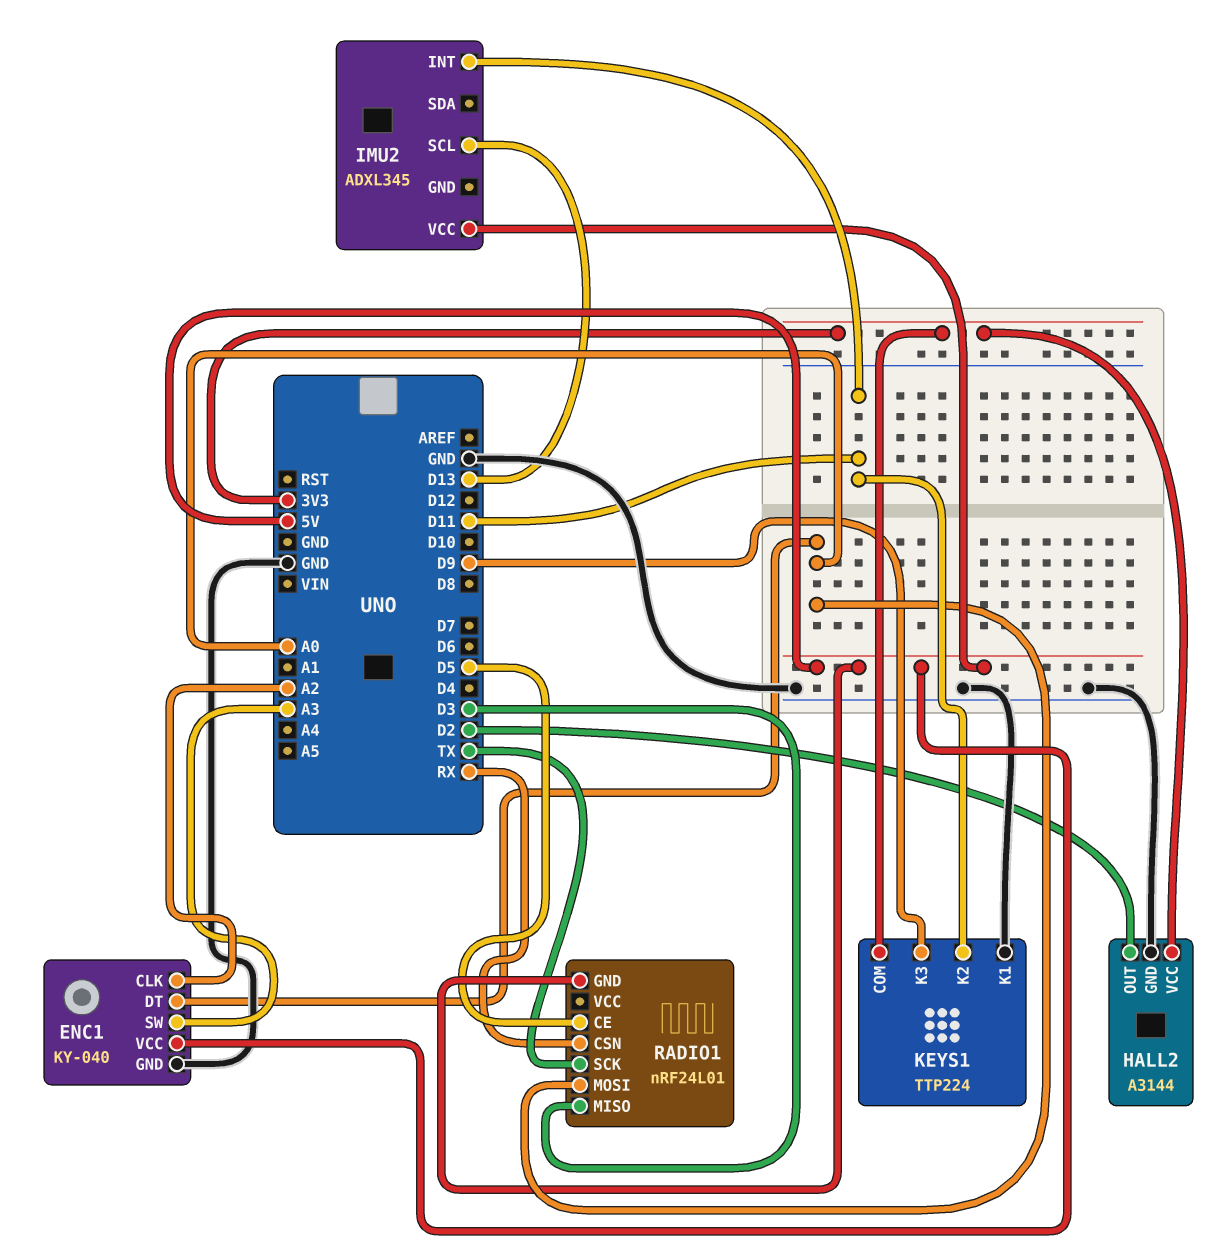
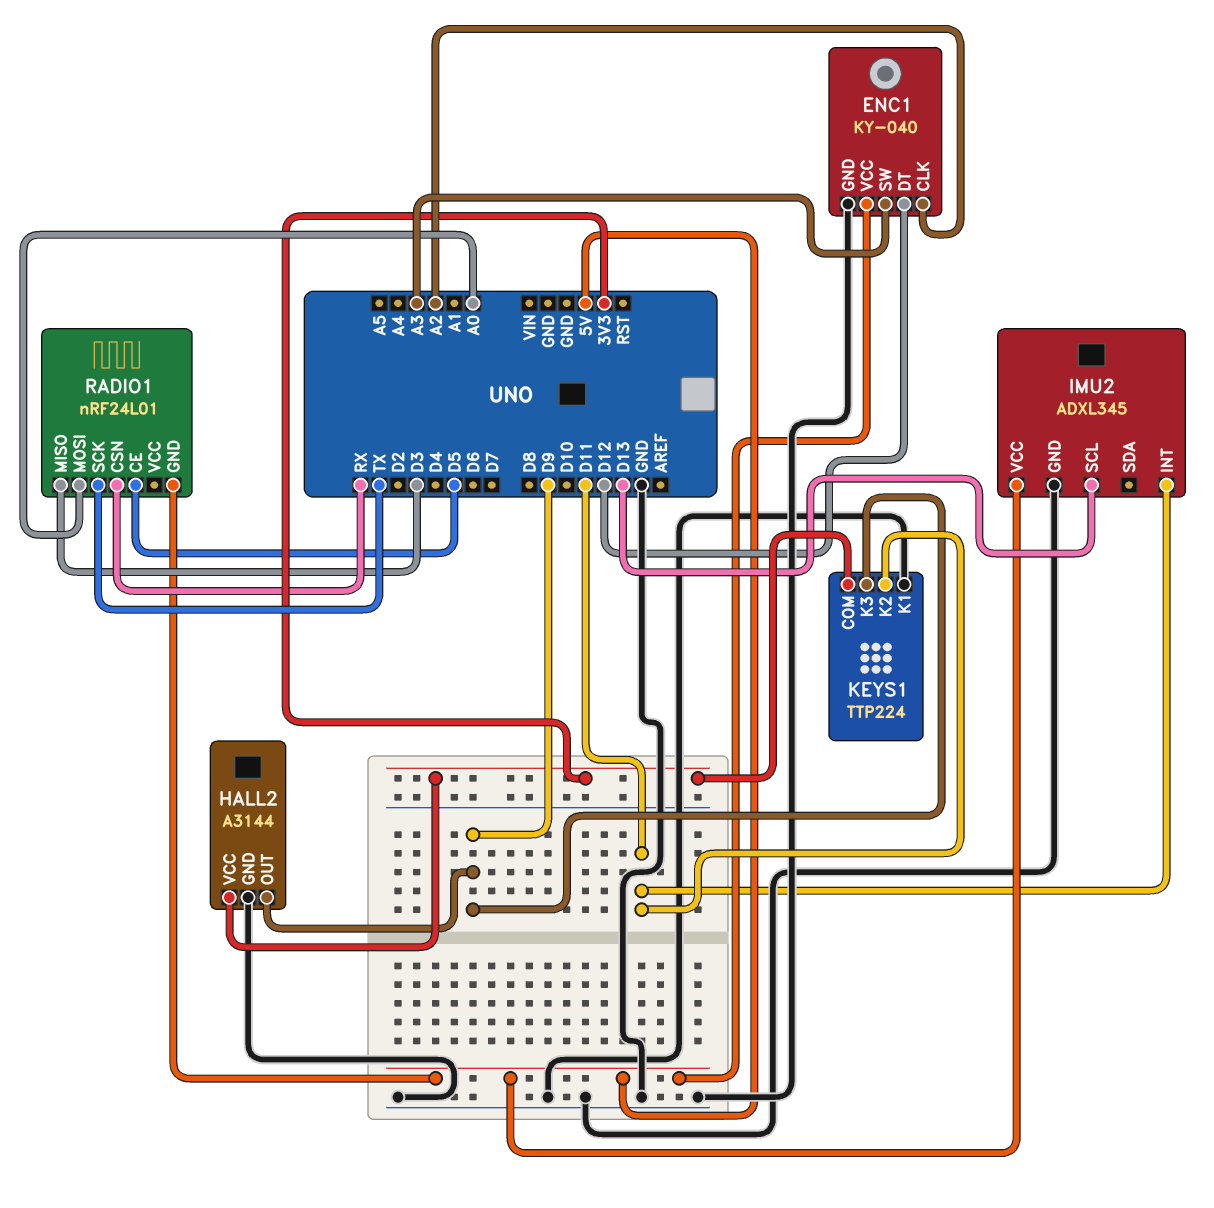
ENC1 pin DT: A0 -> D12
HALL2 pin OUT: D2 -> D9
IMU2 pin GND: none -> GND

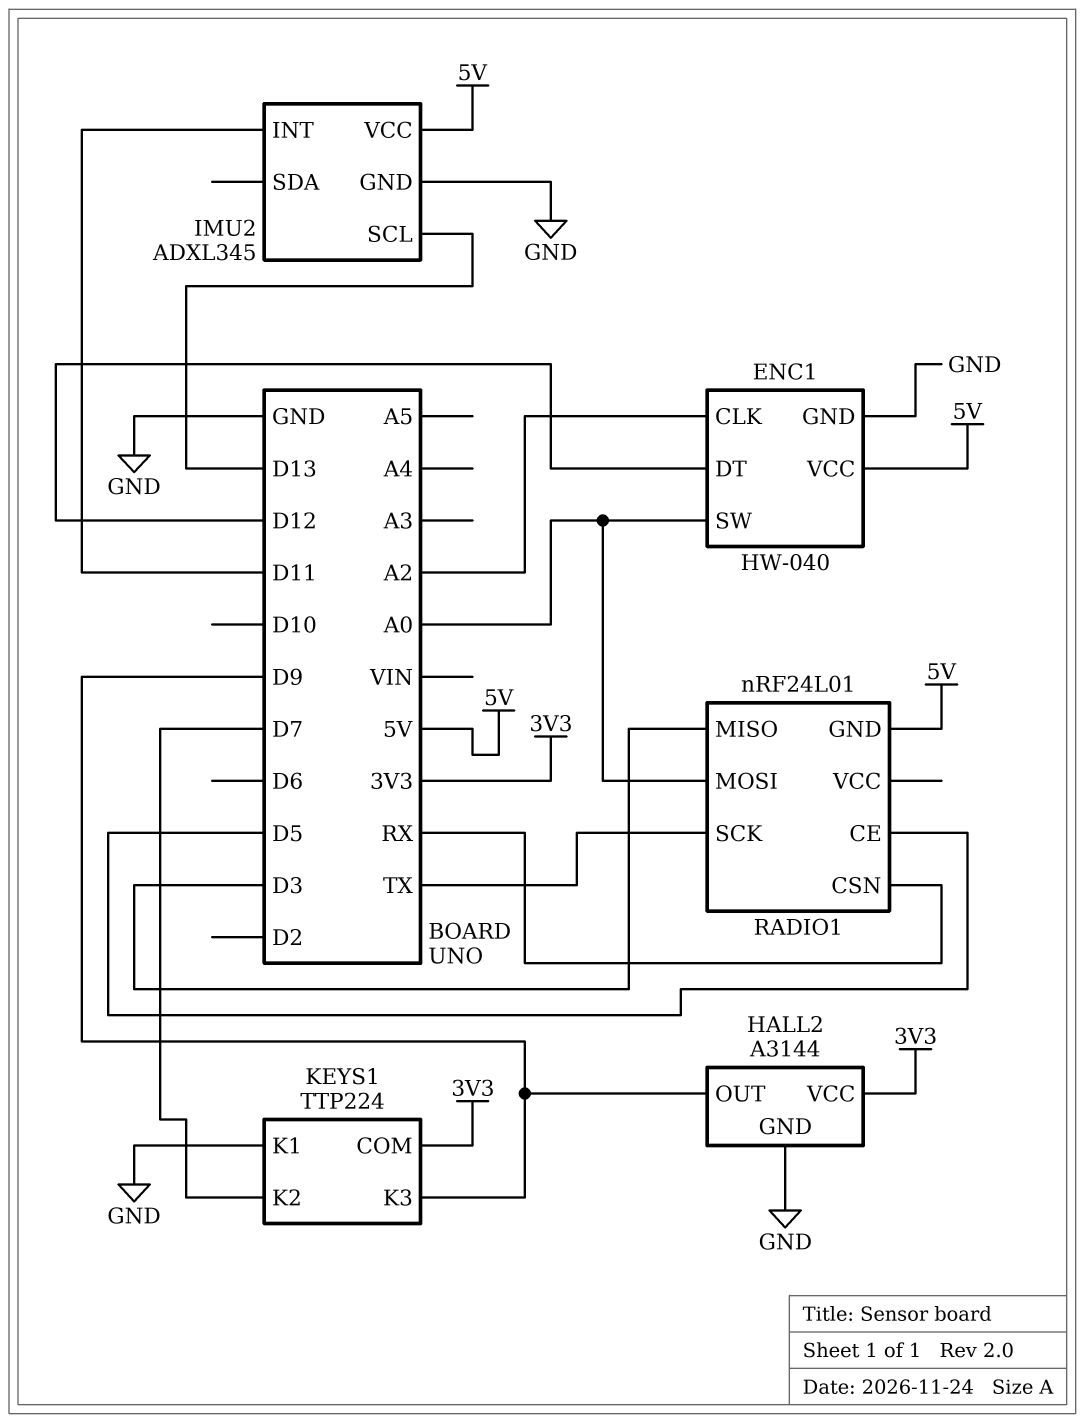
ENC1: KY-040 -> HW-040
ENC1 pin SW: A3 -> A0
KEYS1 pin K2: D11 -> D7

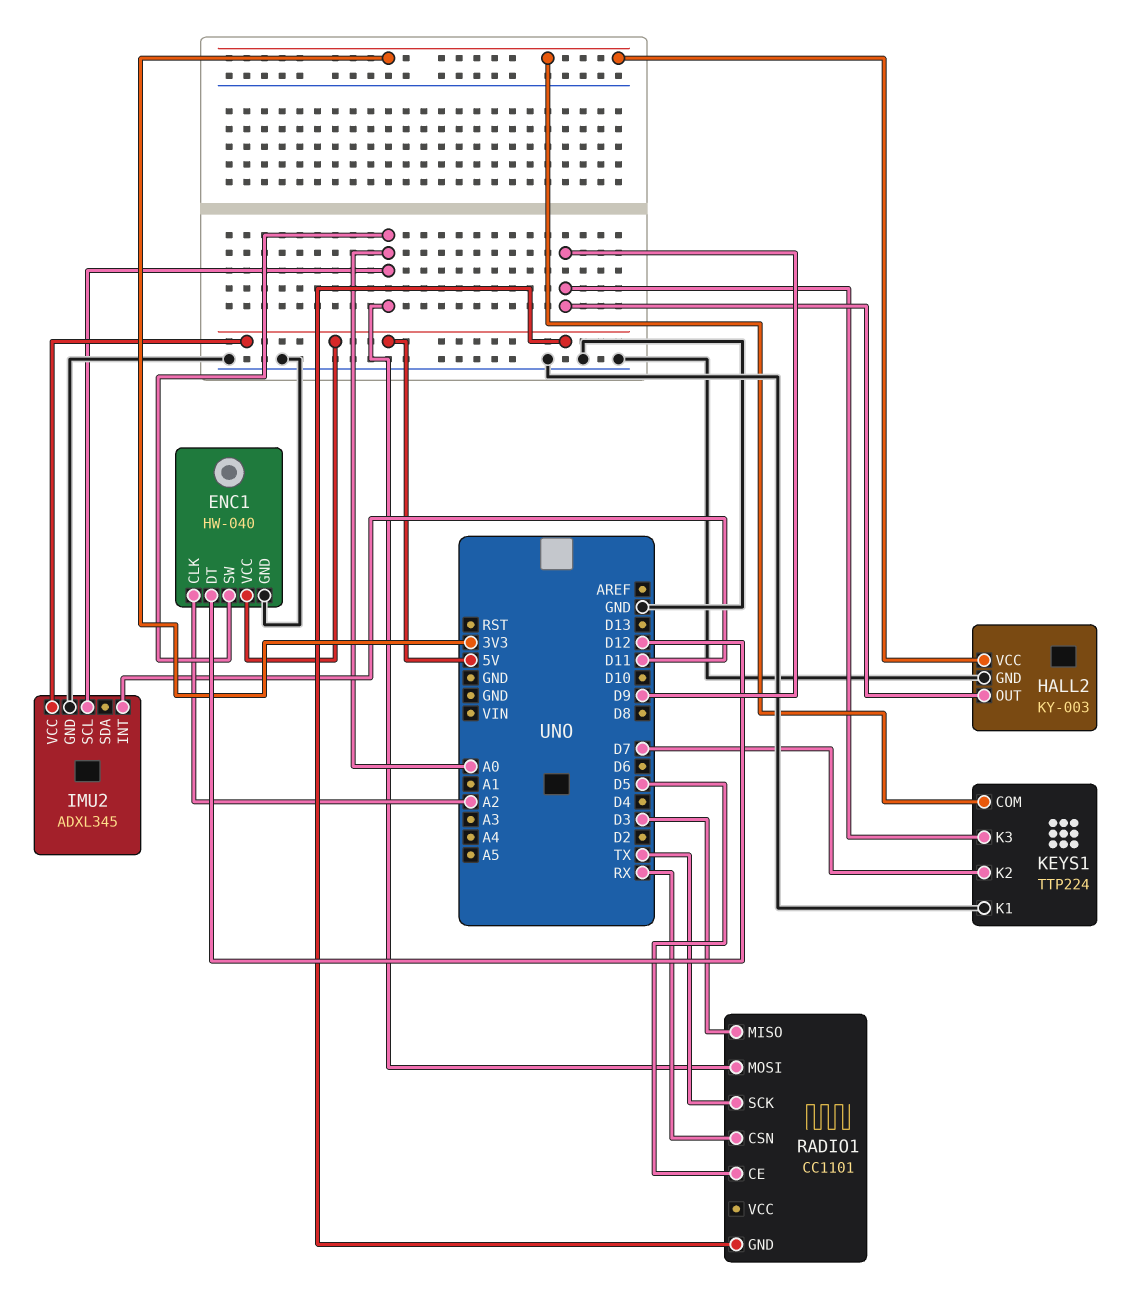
HALL2: A3144 -> KY-003
IMU2 pin SCL: D13 -> A0
RADIO1: nRF24L01 -> CC1101

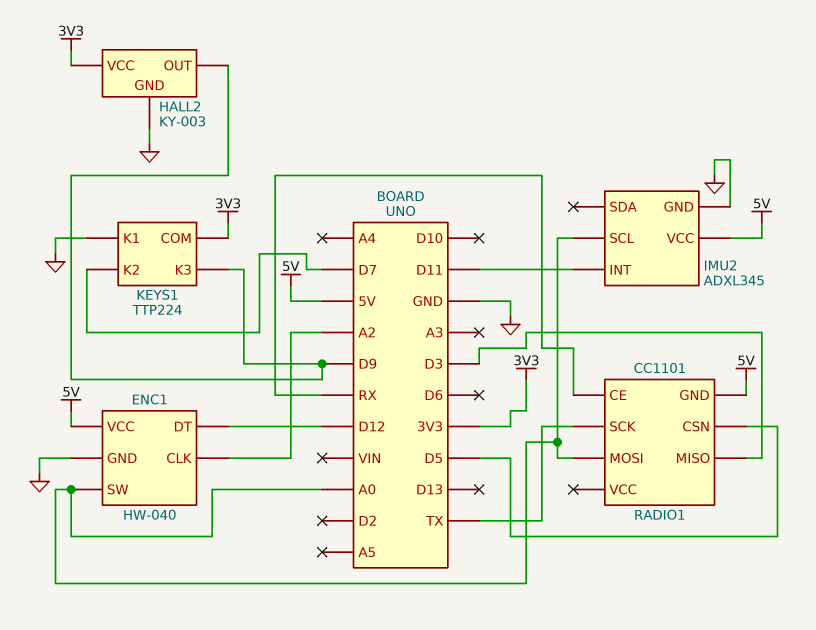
RADIO1 pin CE: D5 -> RX
RADIO1 pin CSN: RX -> D5

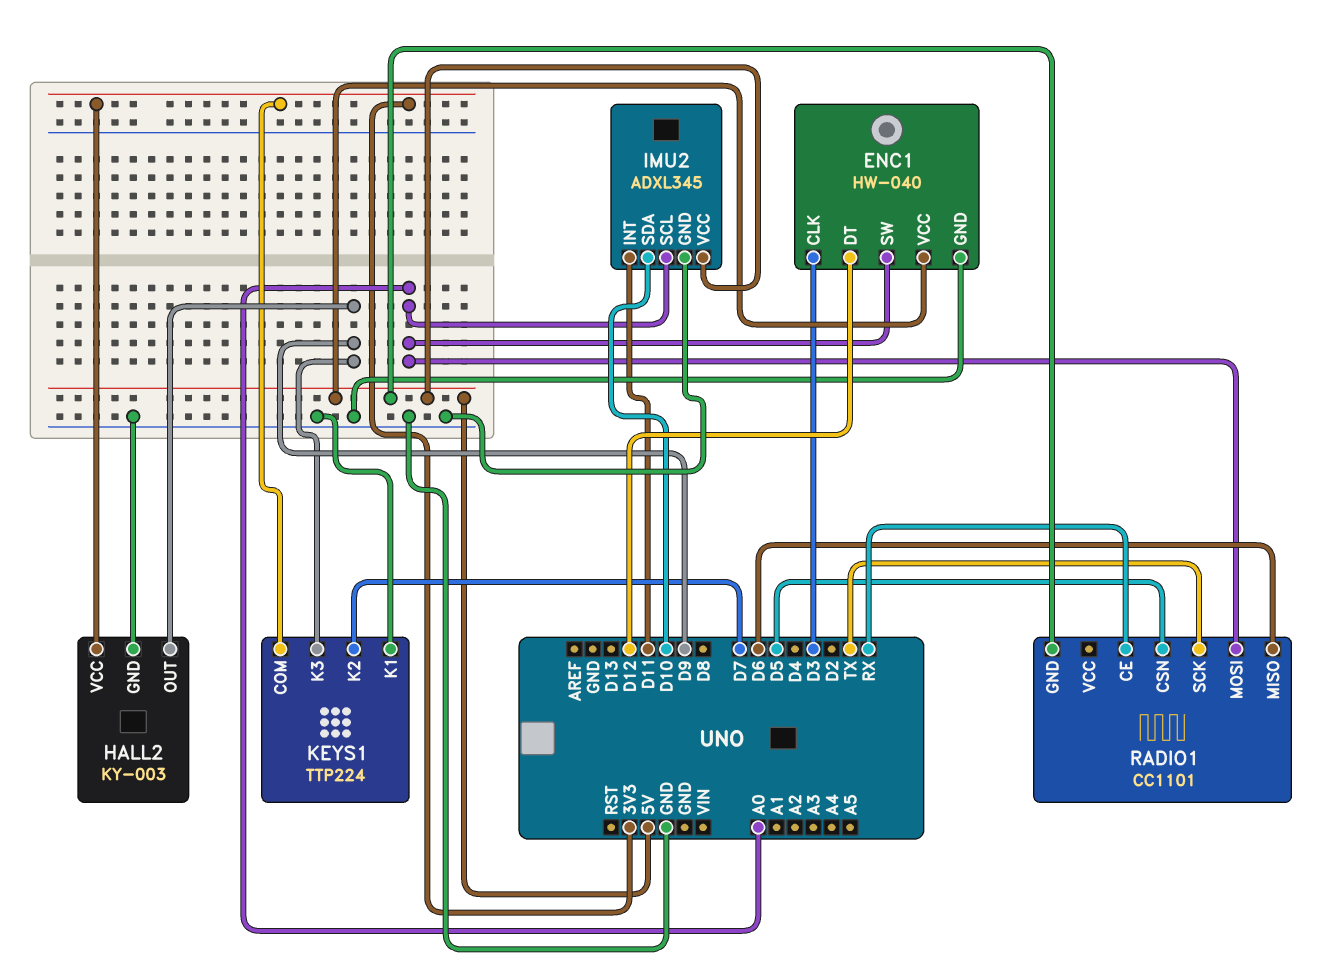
ENC1 pin CLK: A2 -> D3
IMU2 pin SDA: none -> D10
RADIO1 pin MISO: D3 -> D6

